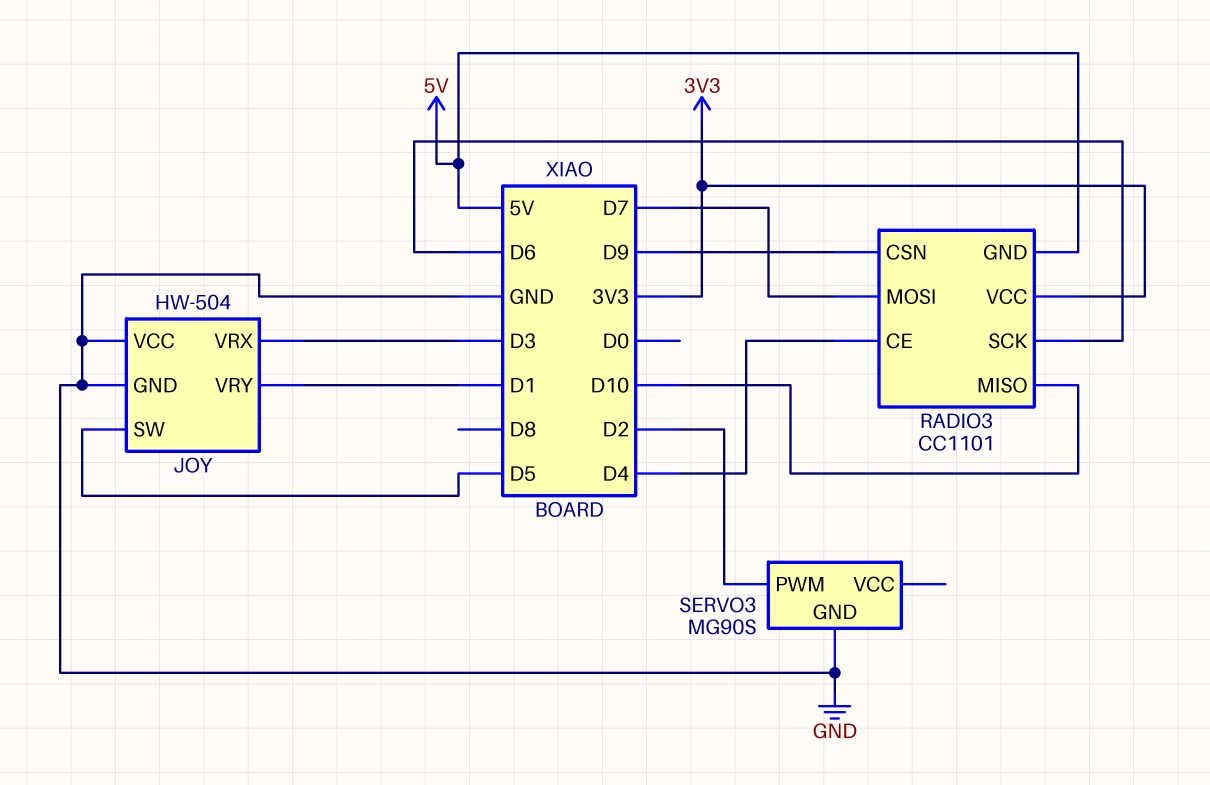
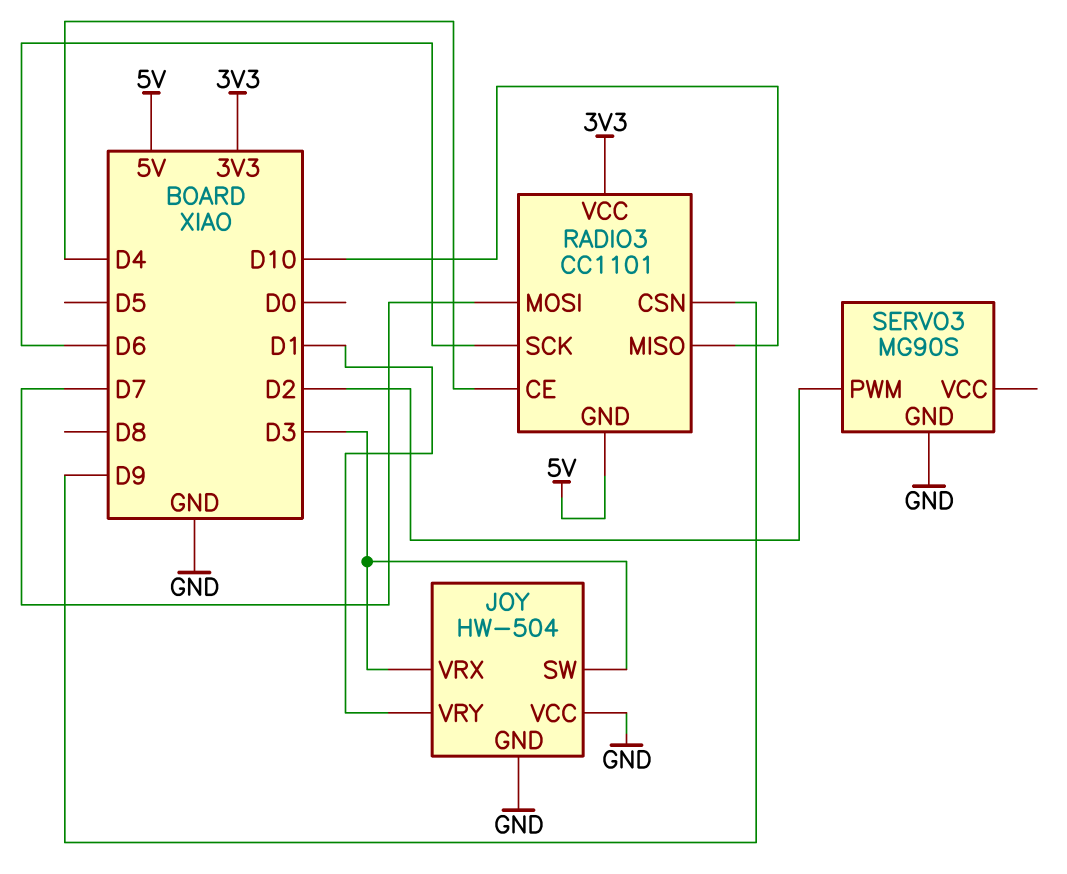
JOY pin SW: D5 -> D3

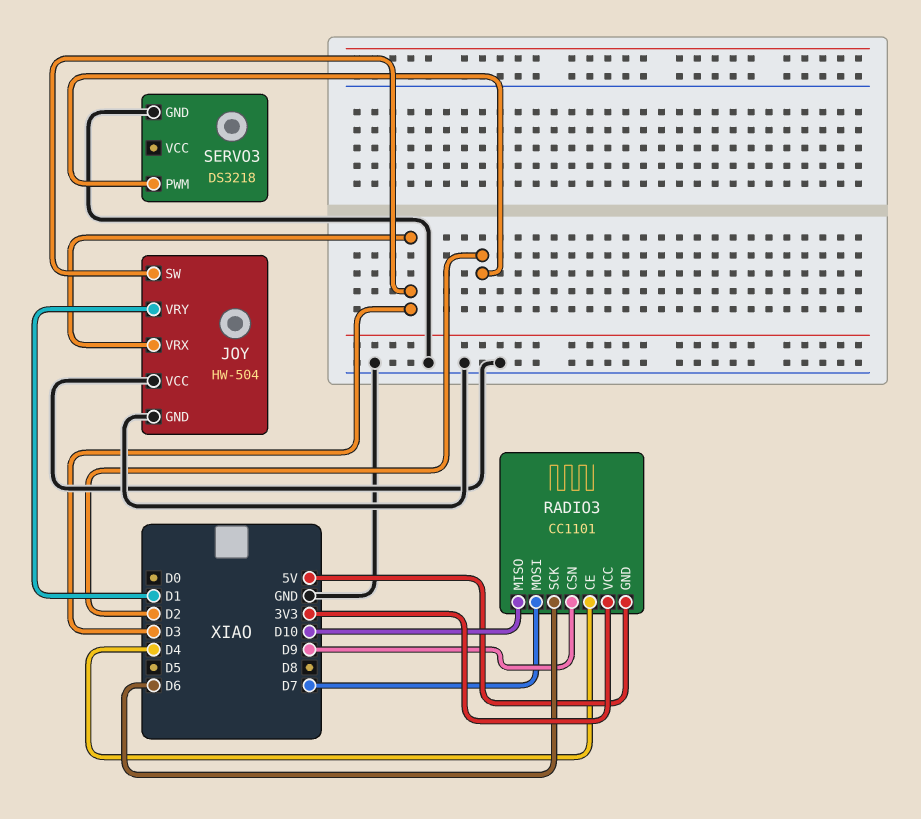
SERVO3: MG90S -> DS3218

